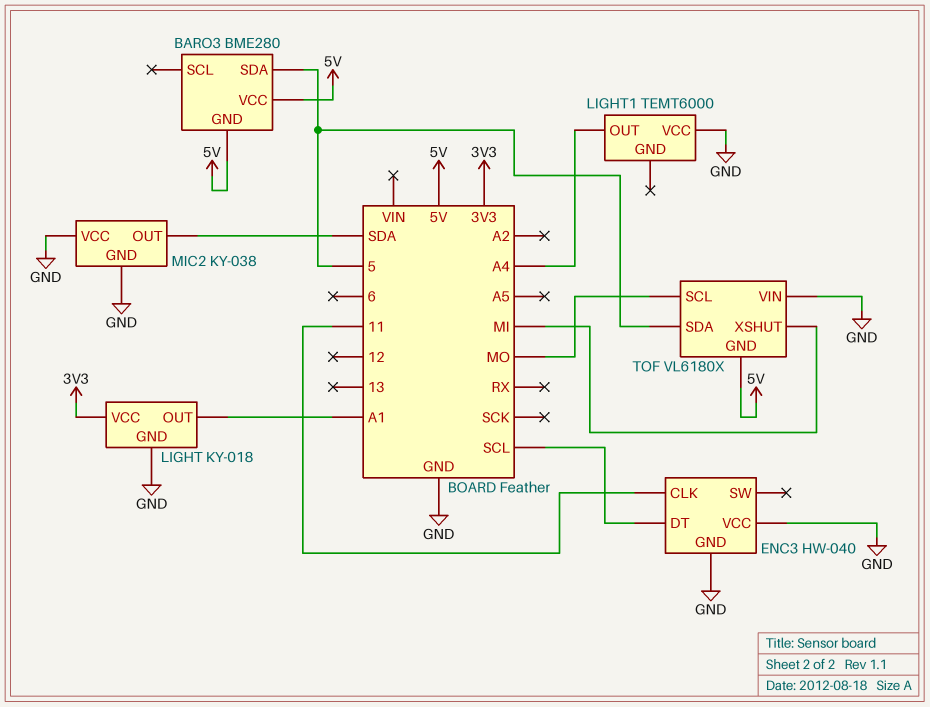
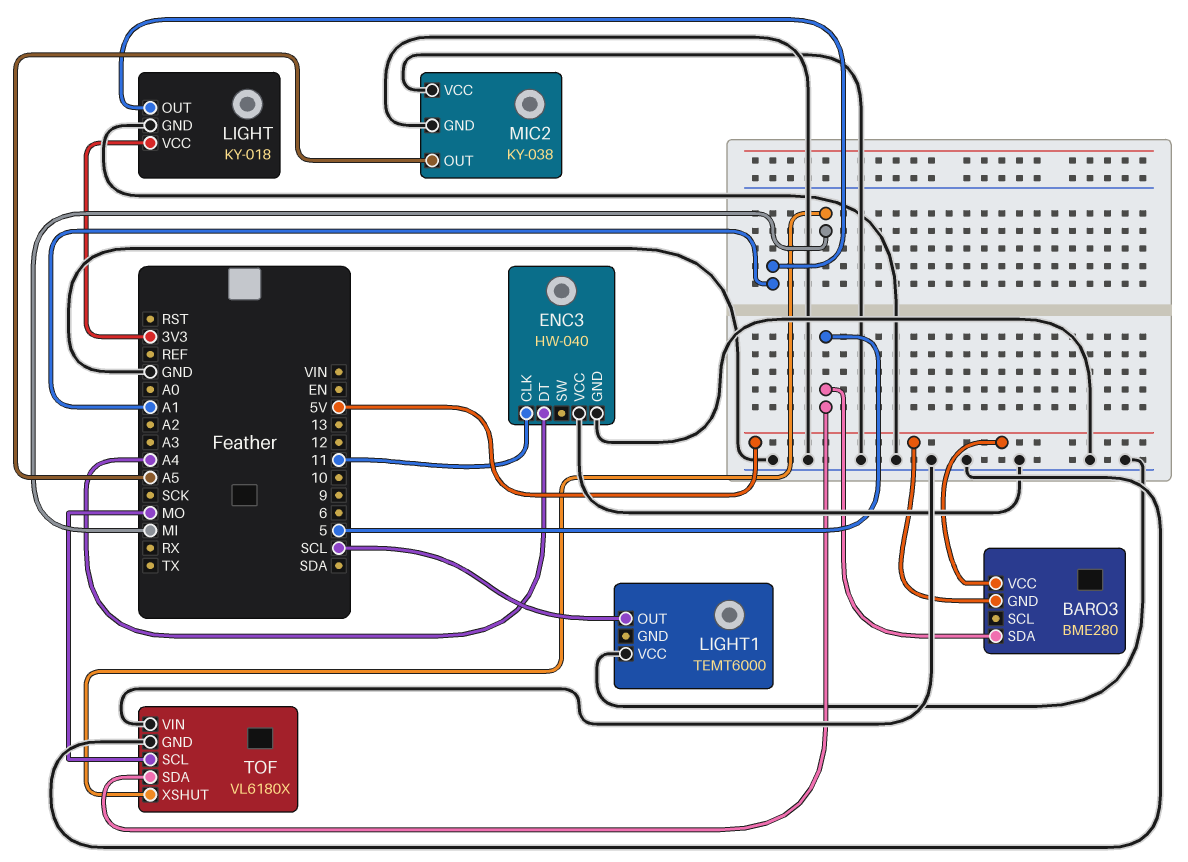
ENC3 pin DT: SCL -> A4
LIGHT1 pin OUT: A4 -> SCL
MIC2 pin OUT: SDA -> A5
TOF pin GND: 5V -> GND

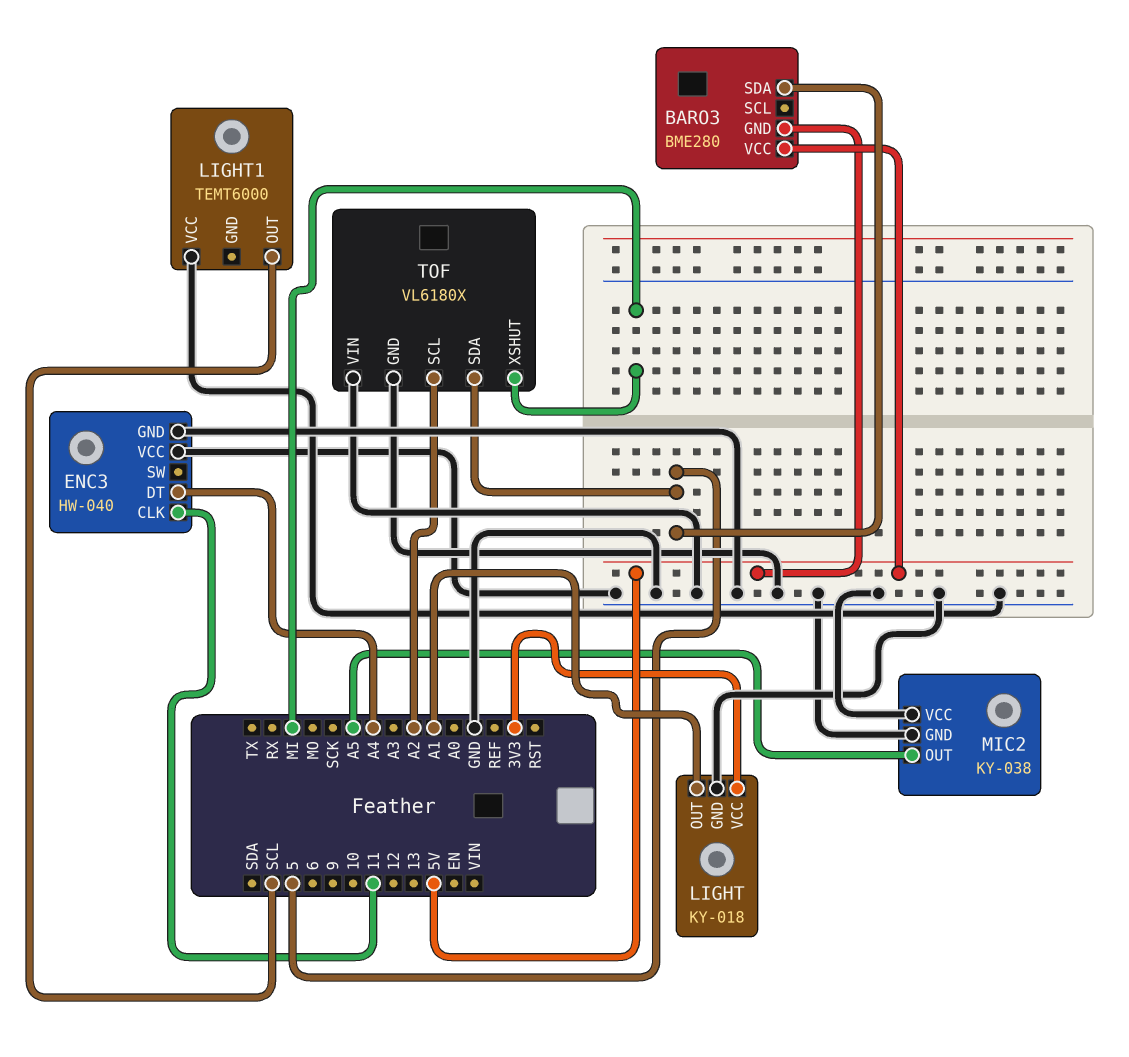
TOF pin SCL: MO -> A2

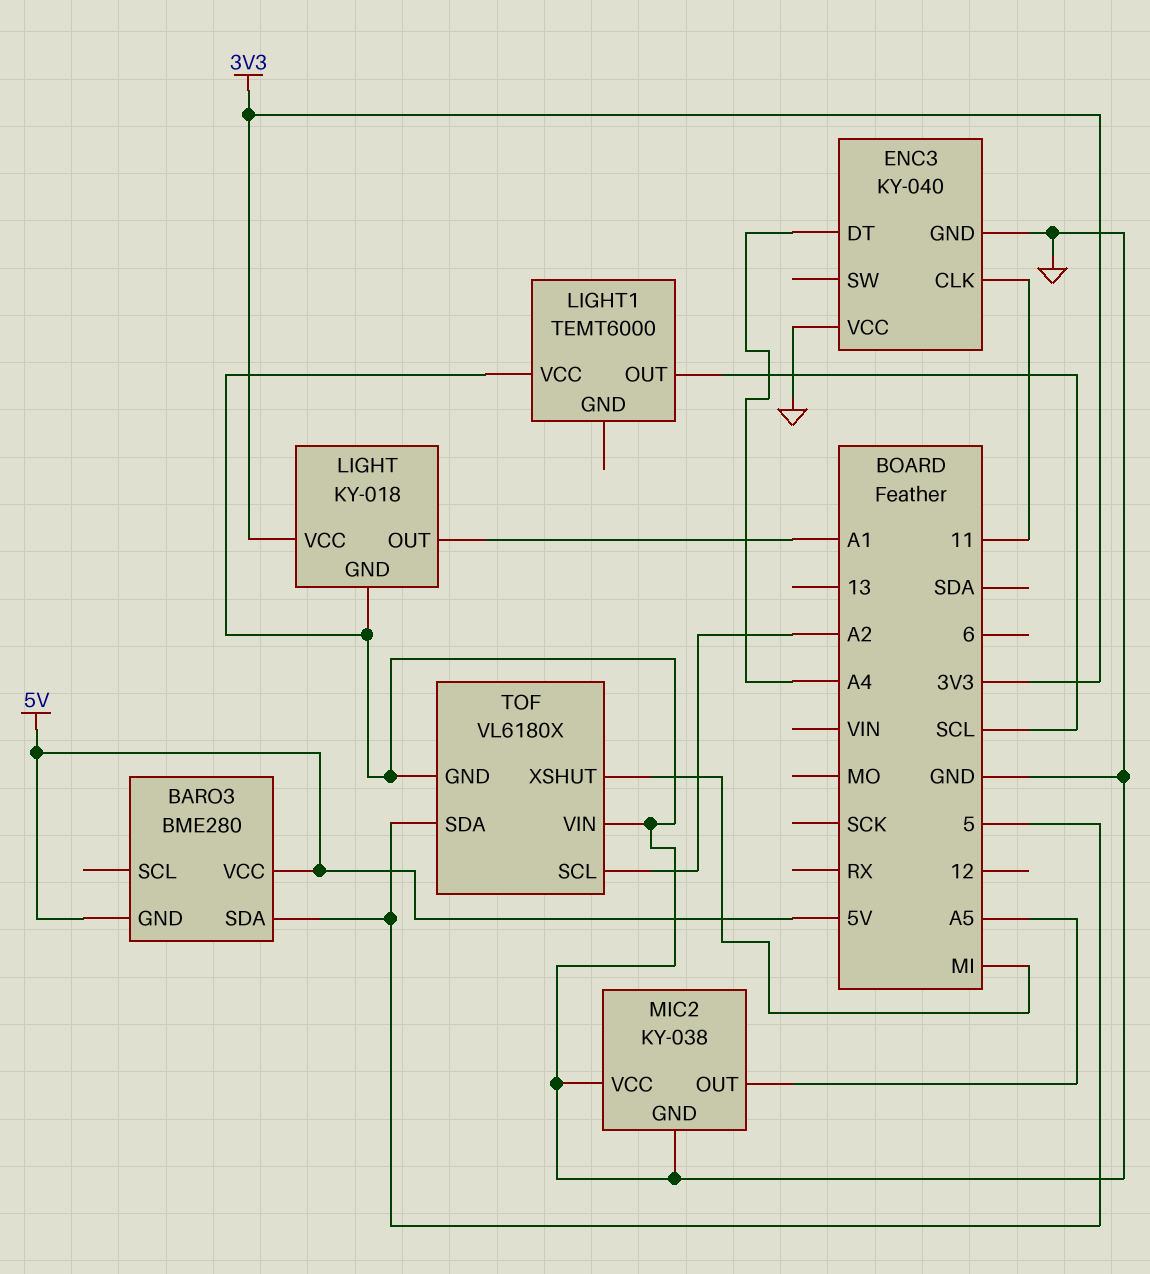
ENC3: HW-040 -> KY-040

